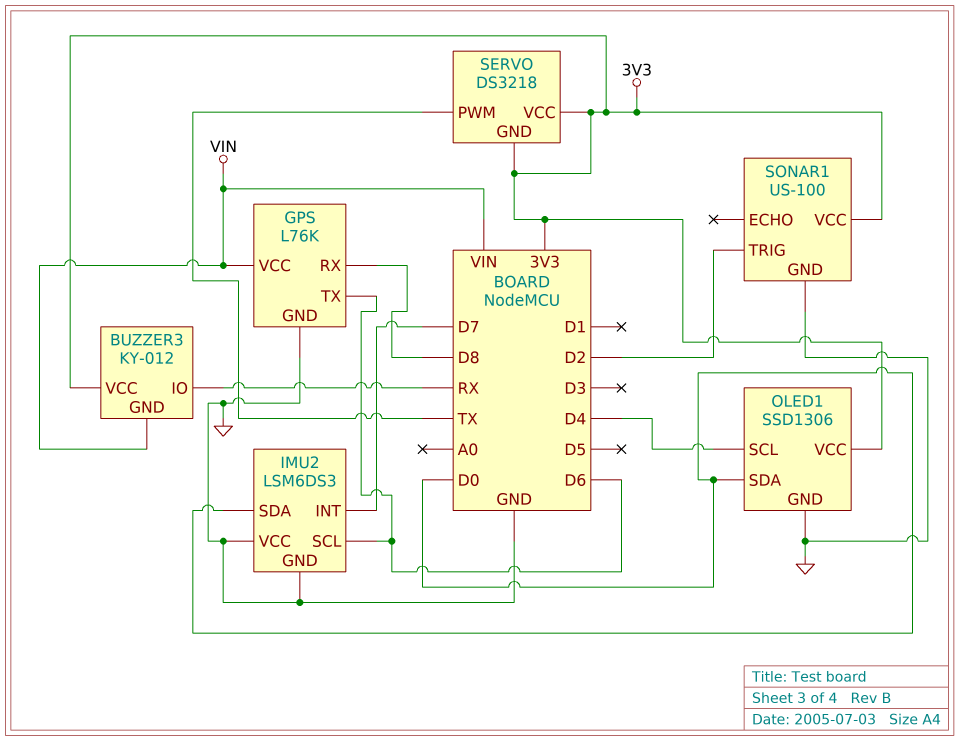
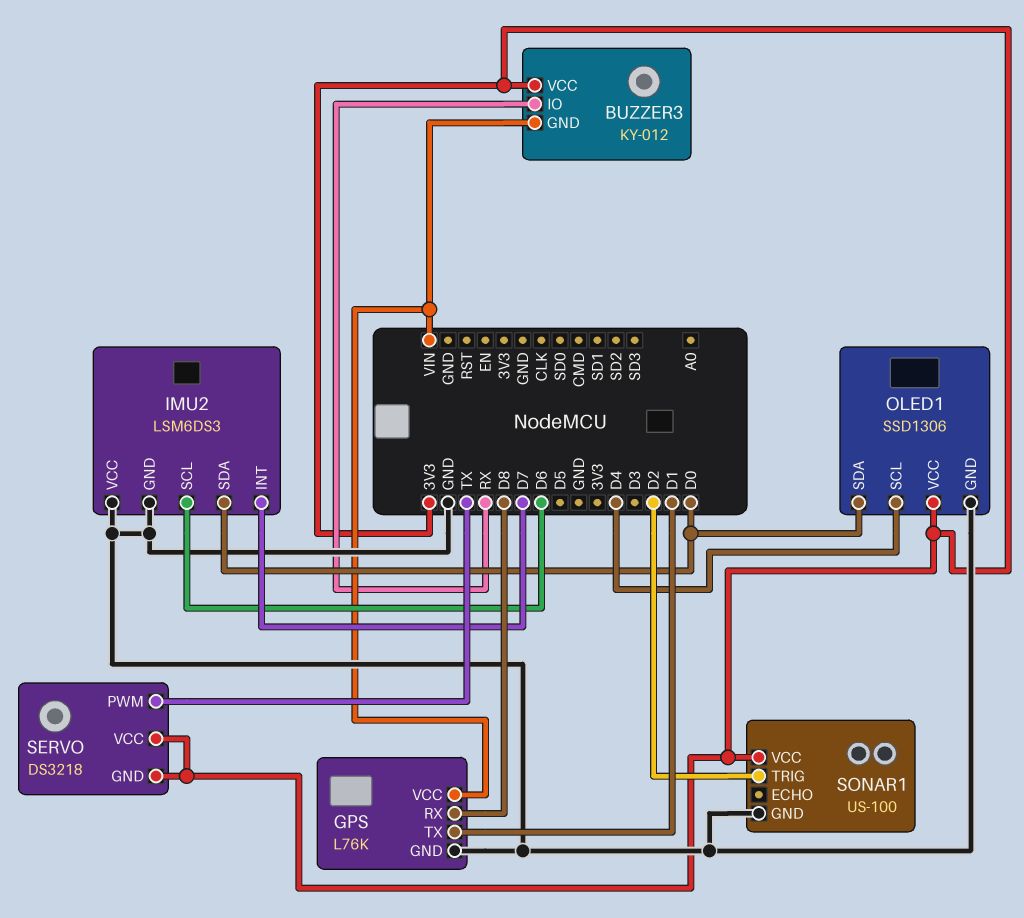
GPS pin TX: D6 -> D1

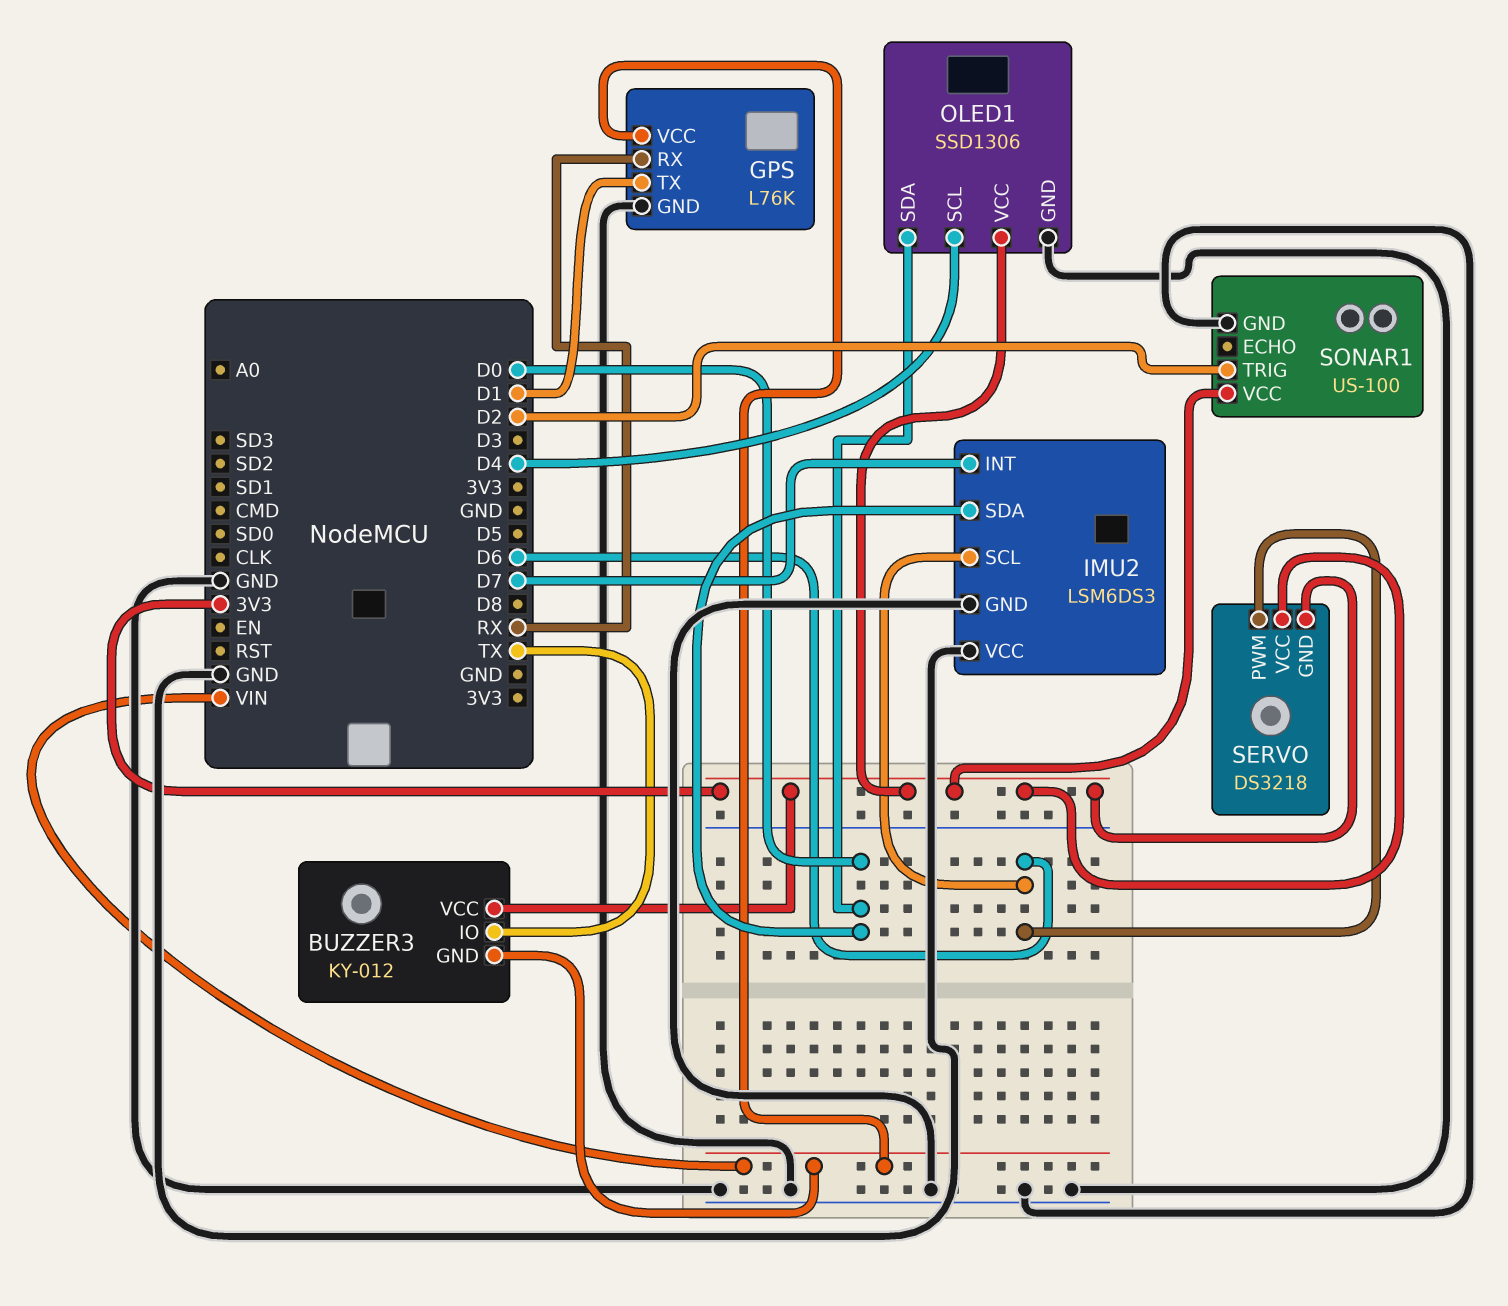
BUZZER3 pin IO: RX -> TX
GPS pin RX: D8 -> RX
SERVO pin PWM: TX -> D6

